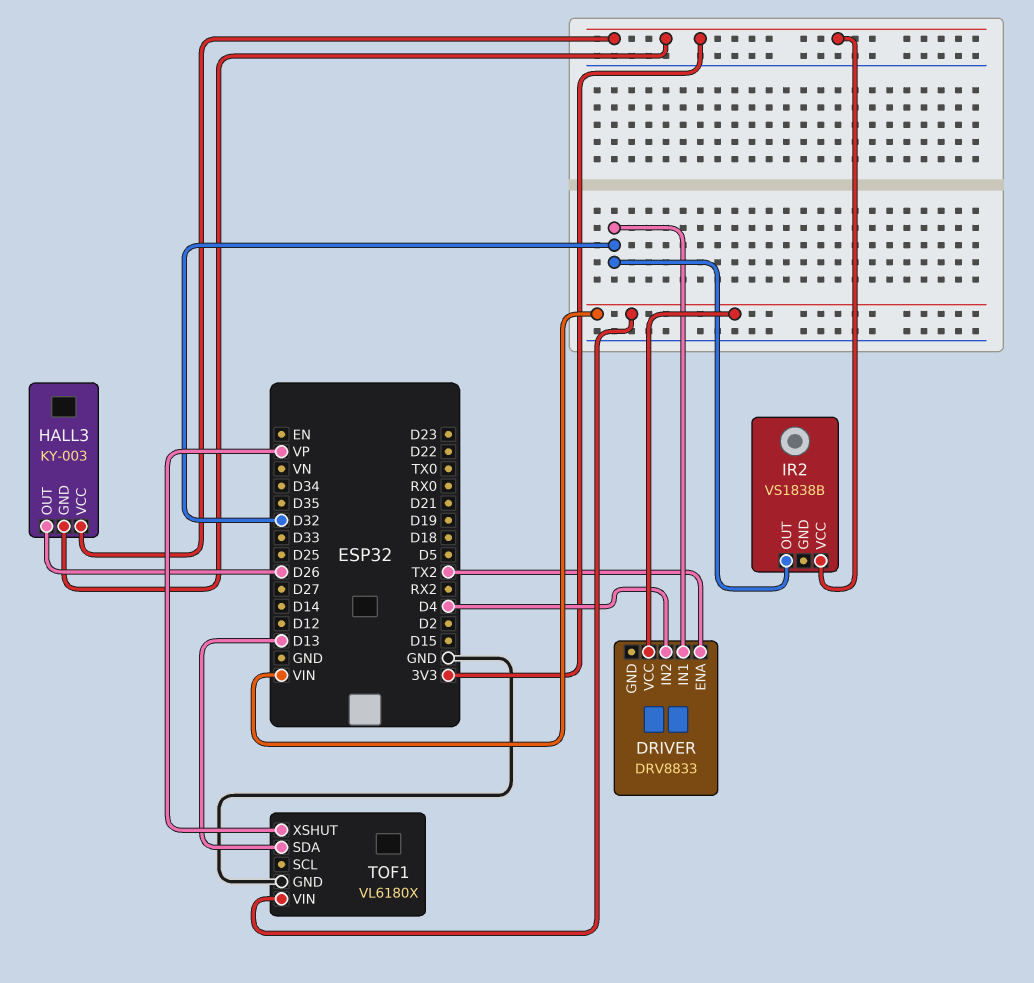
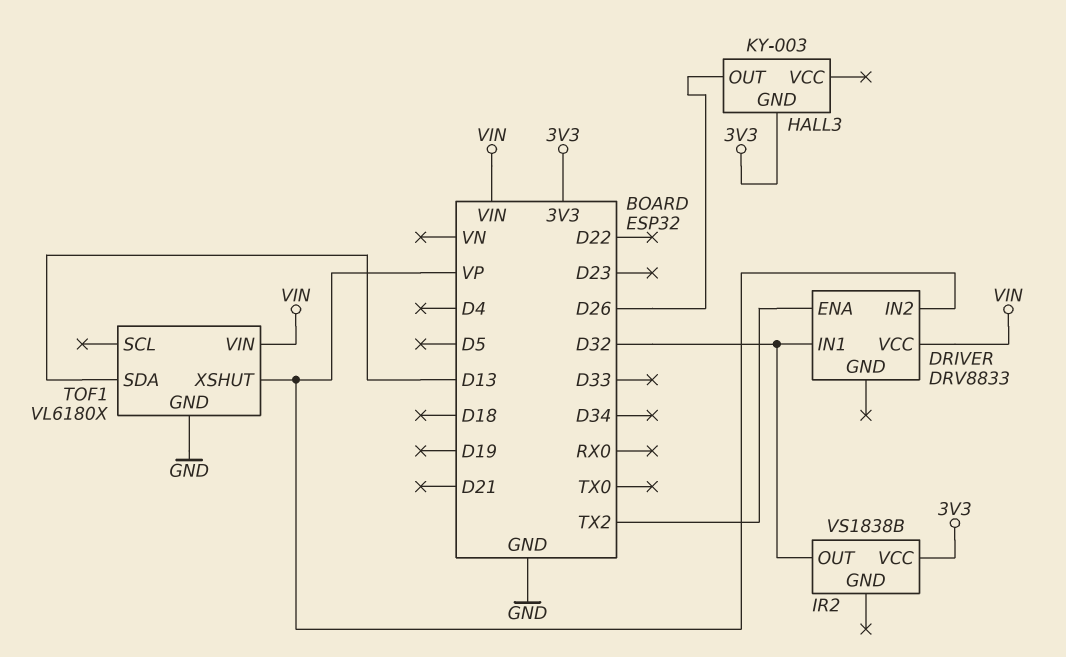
DRIVER pin IN2: D4 -> VP
HALL3 pin VCC: 3V3 -> none

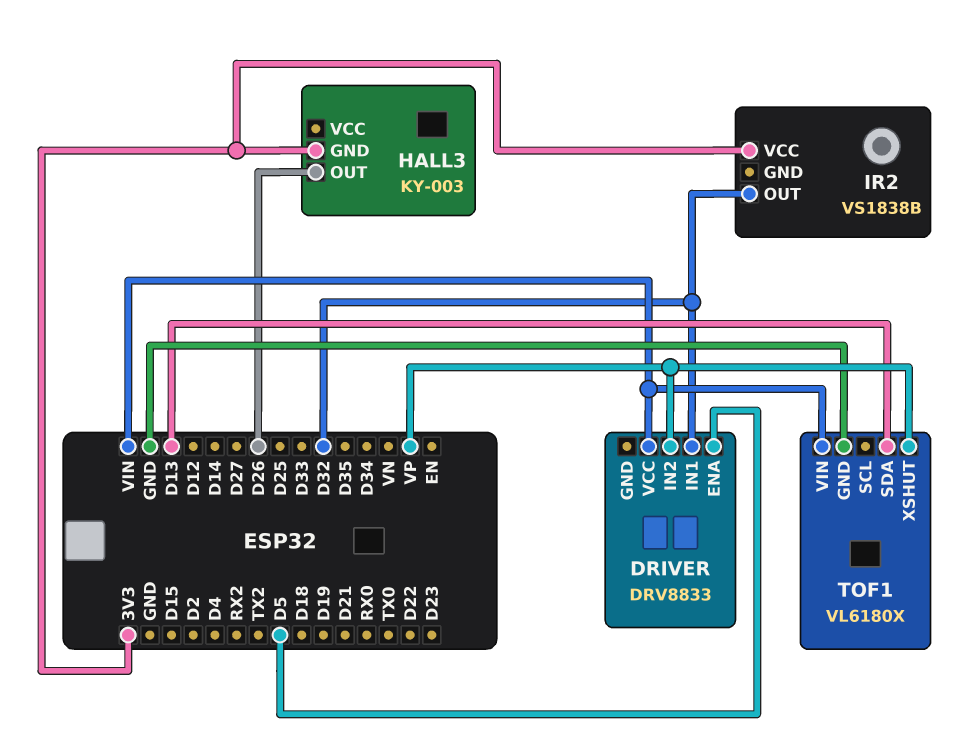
DRIVER pin ENA: TX2 -> D5

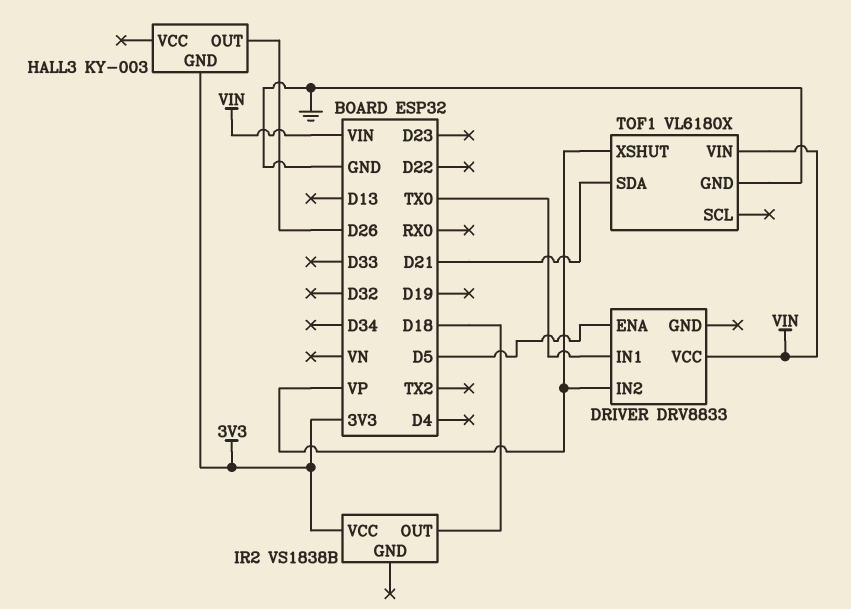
DRIVER pin IN1: D32 -> TX0
IR2 pin OUT: D32 -> D18
TOF1 pin SDA: D13 -> D21

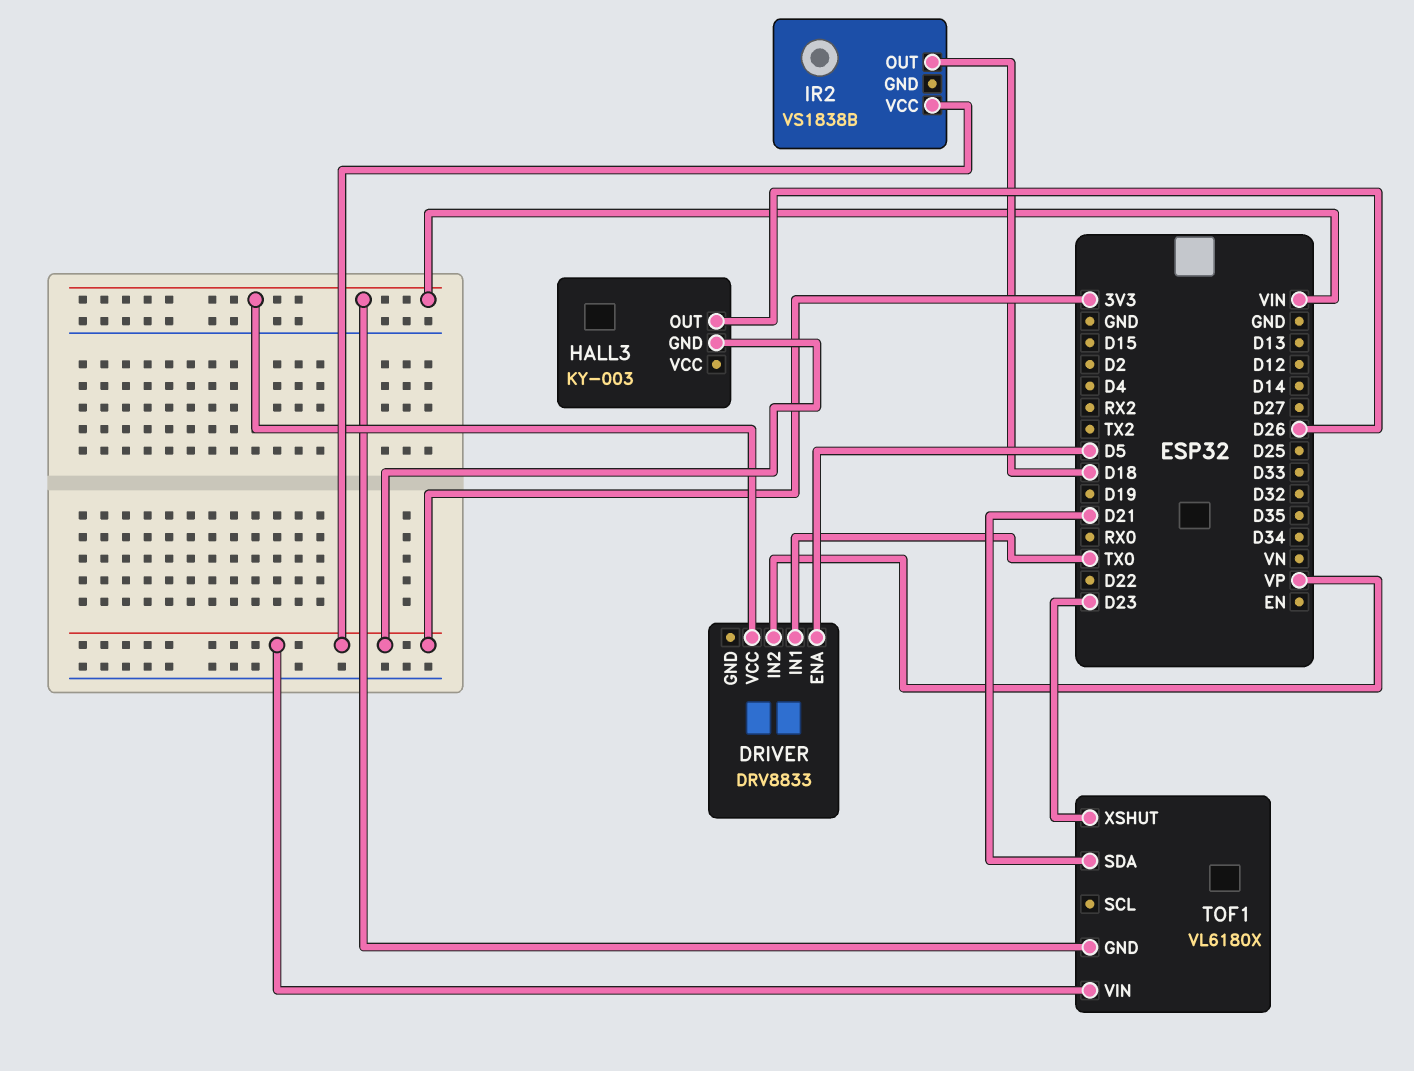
TOF1 pin GND: GND -> VIN
TOF1 pin VIN: VIN -> 3V3
TOF1 pin XSHUT: VP -> D23

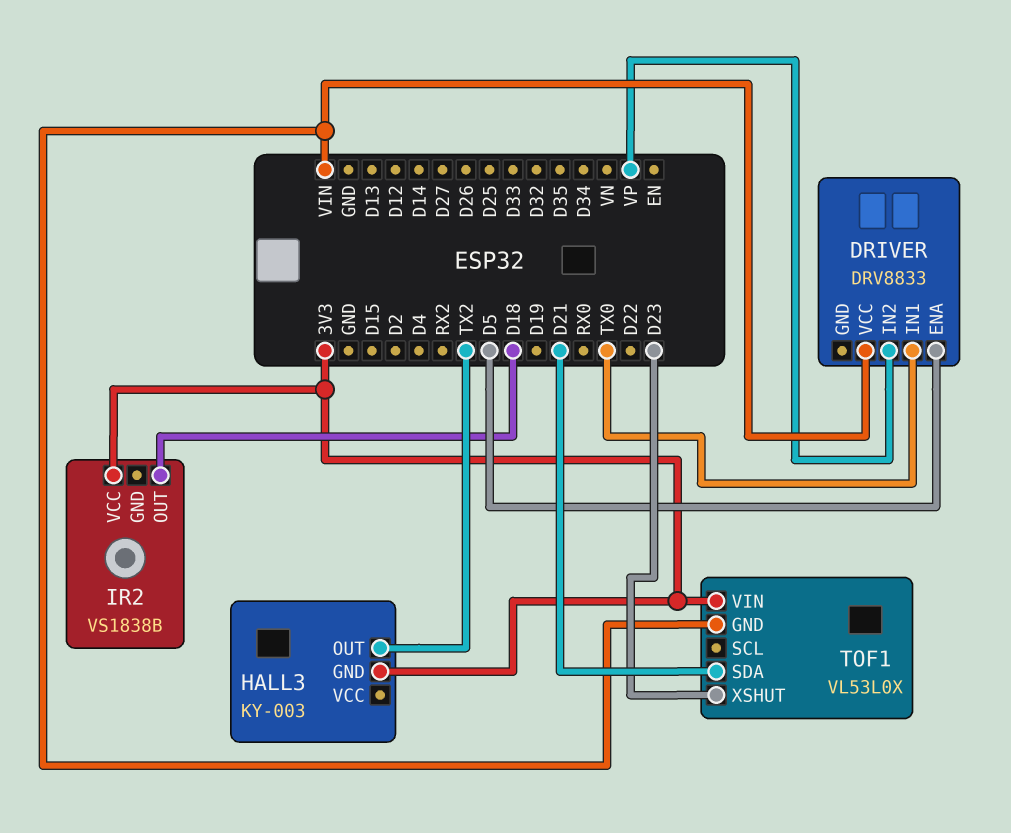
HALL3 pin OUT: D26 -> TX2
TOF1: VL6180X -> VL53L0X

